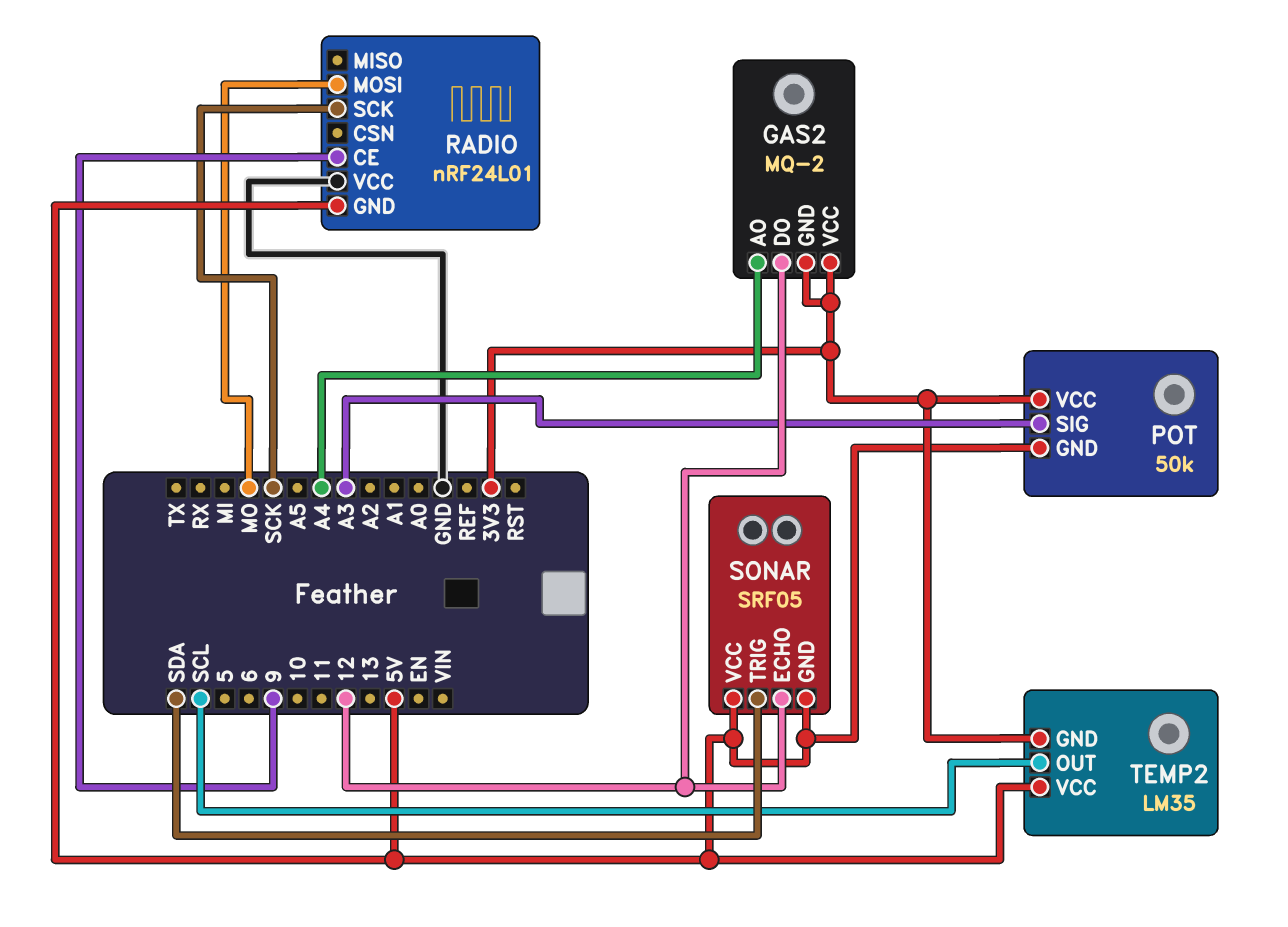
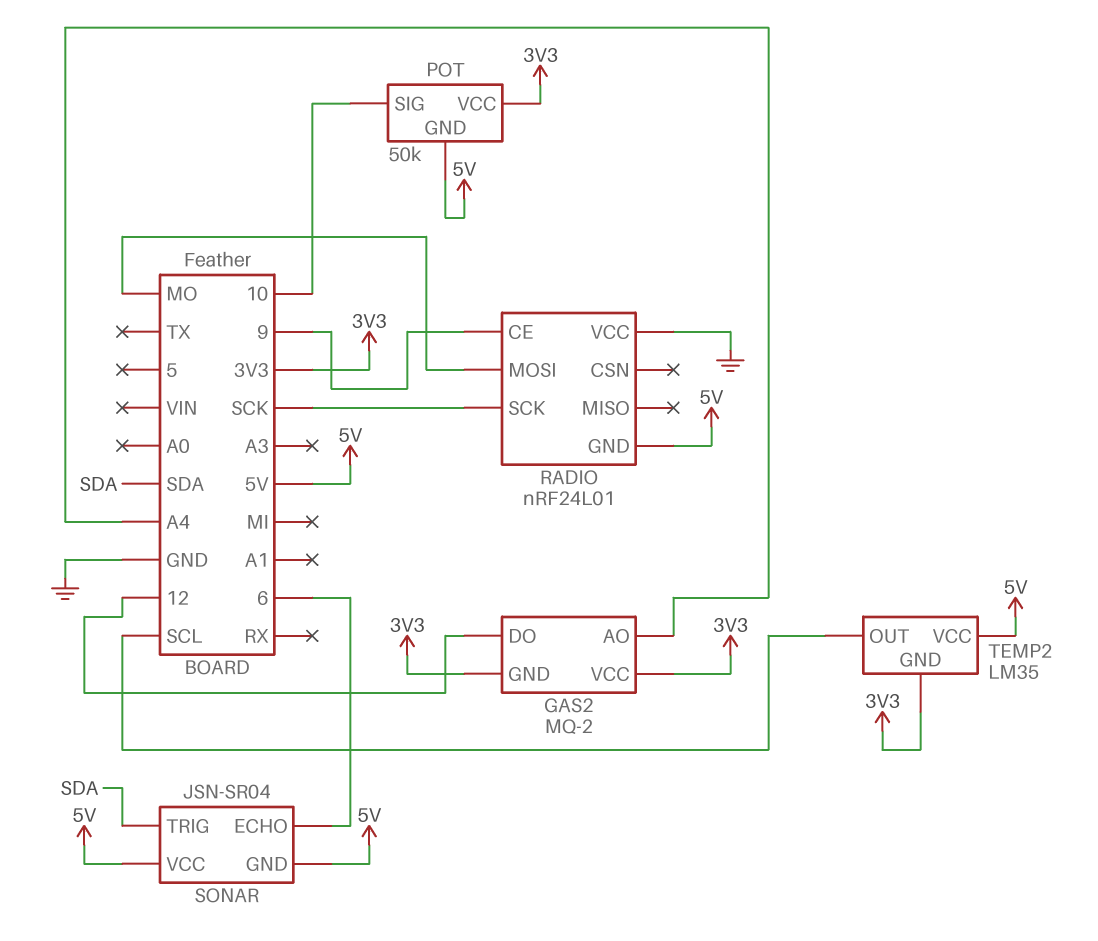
POT pin SIG: A3 -> 10
SONAR: SRF05 -> JSN-SR04
SONAR pin ECHO: 12 -> 6

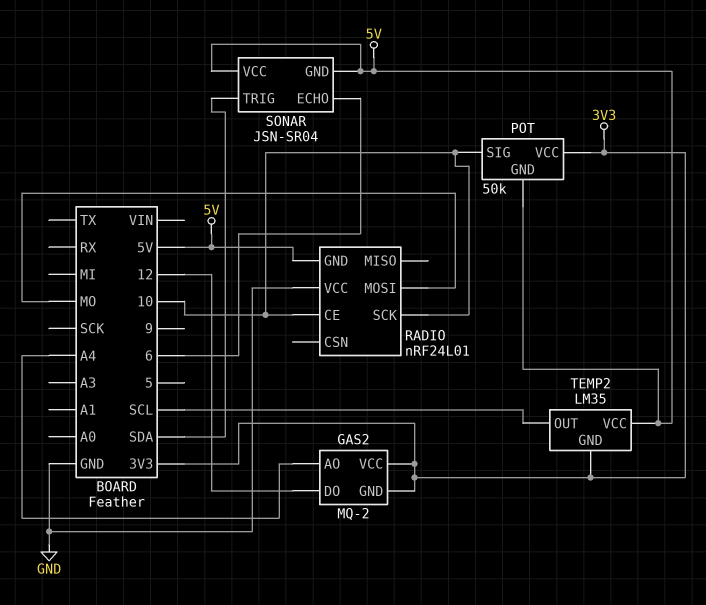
RADIO pin CE: 9 -> 10
RADIO pin SCK: SCK -> 10

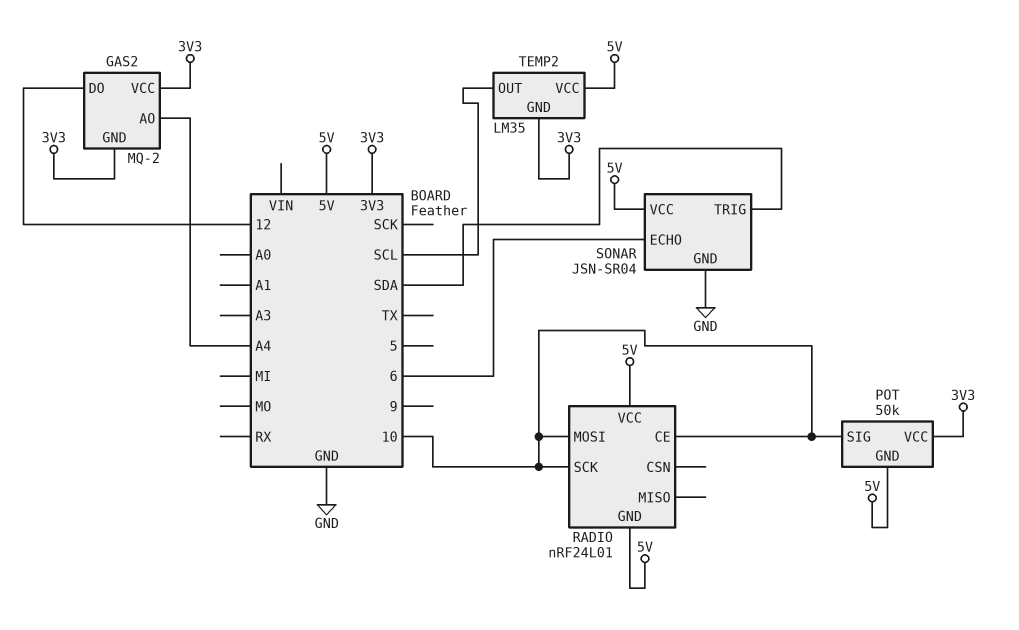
RADIO pin MOSI: MO -> 10
RADIO pin VCC: GND -> 5V
SONAR pin GND: 5V -> GND

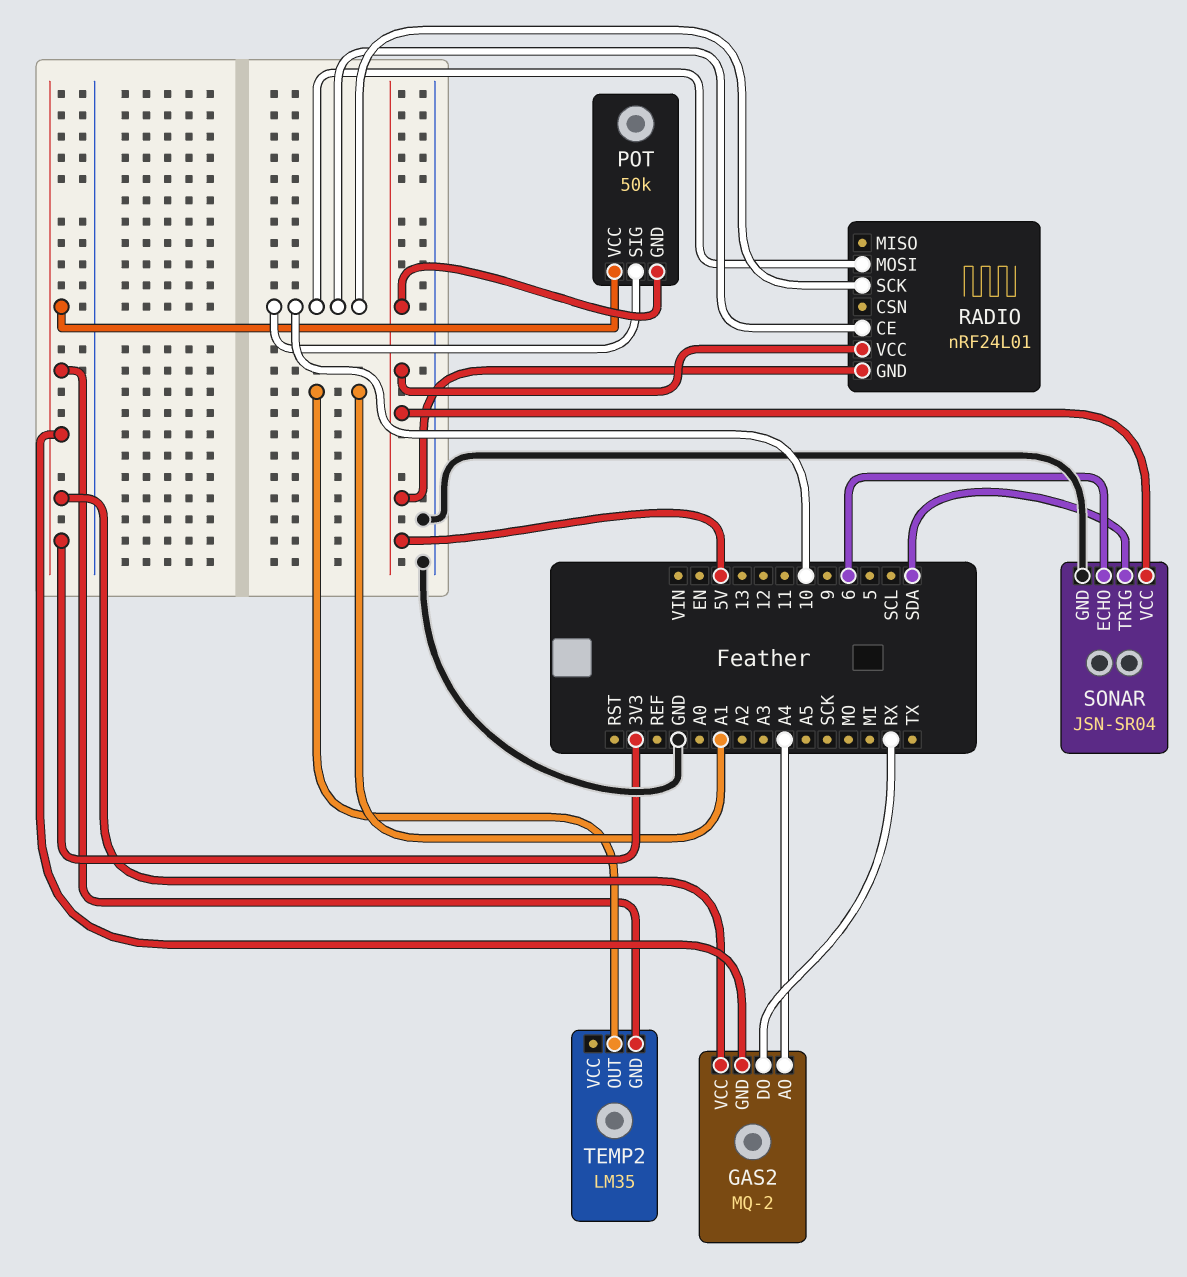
GAS2 pin DO: 12 -> RX
TEMP2 pin OUT: SCL -> A1
TEMP2 pin VCC: 5V -> none

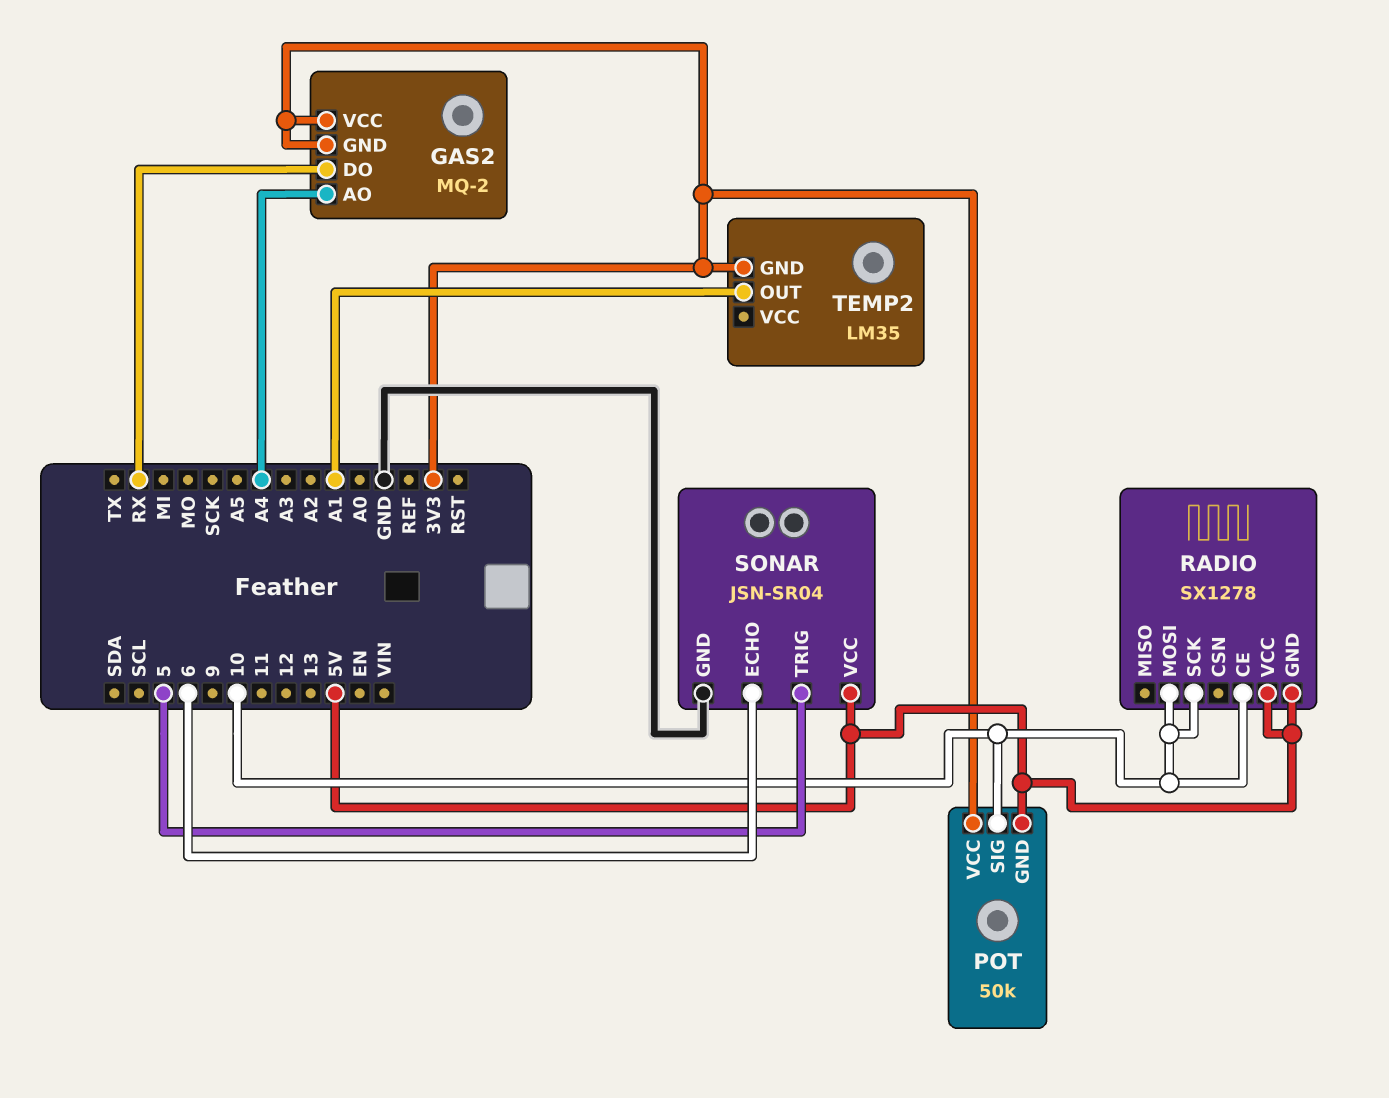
RADIO: nRF24L01 -> SX1278
SONAR pin TRIG: SDA -> 5

